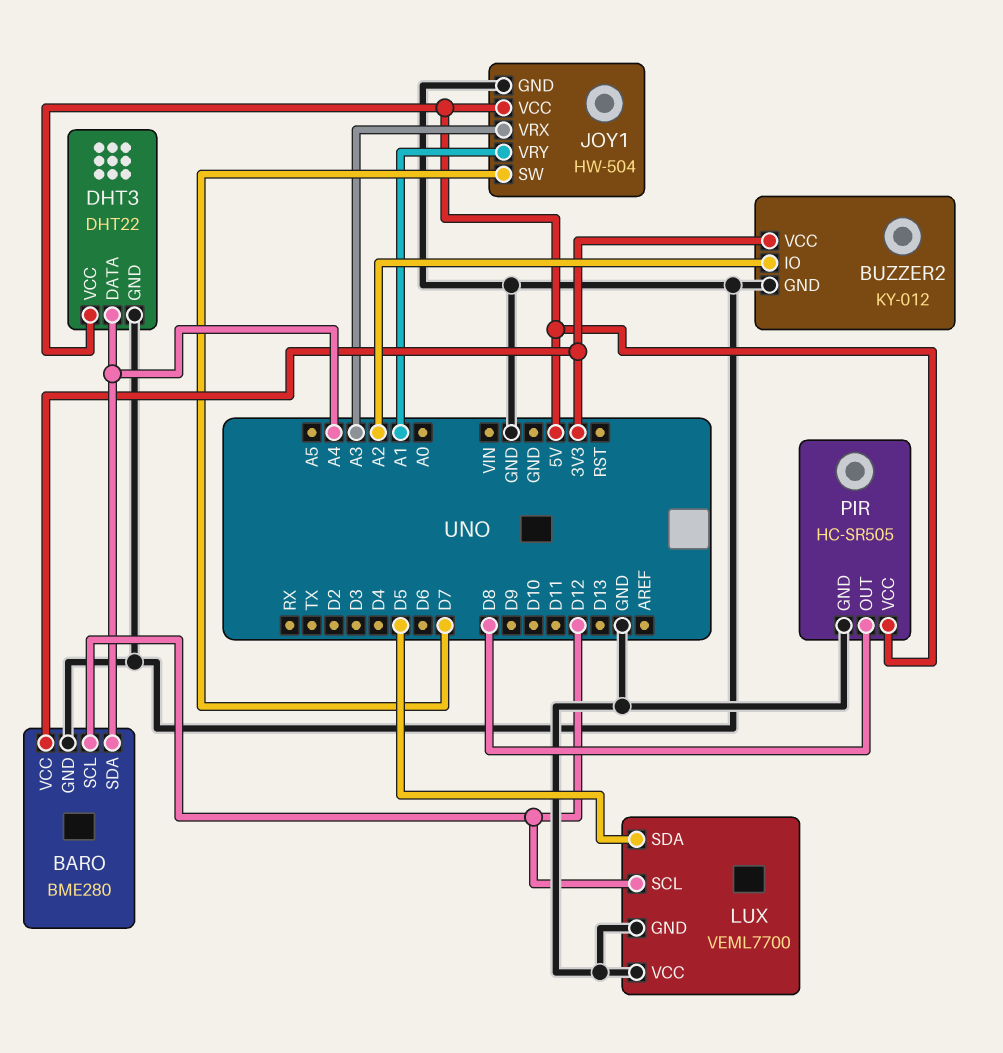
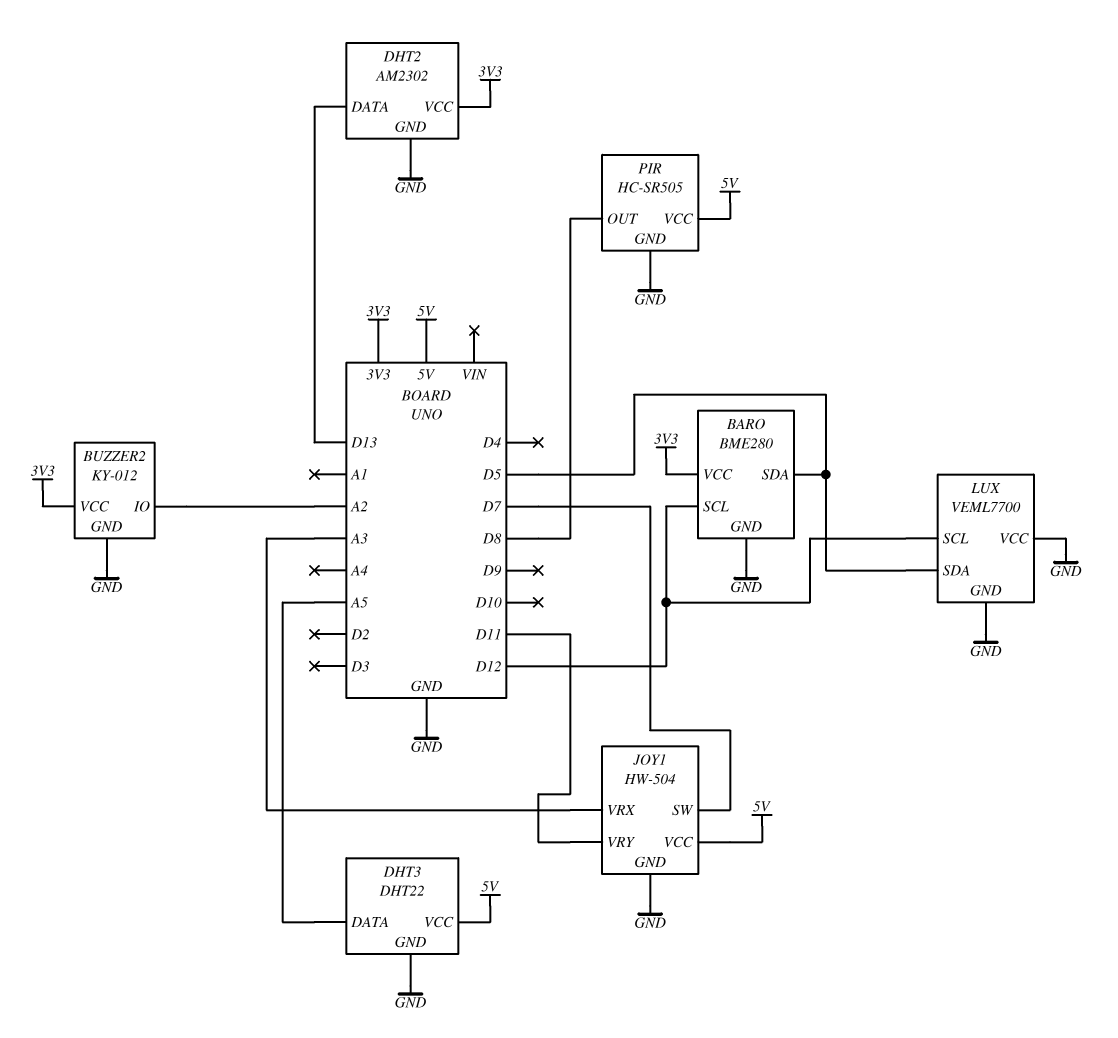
BARO pin SDA: A4 -> D5
DHT2: none -> AM2302
DHT2 pin DATA: none -> D13
DHT2 pin GND: none -> GND
DHT2 pin VCC: none -> 3V3
DHT3 pin DATA: A4 -> A5
JOY1 pin VRY: A1 -> D11

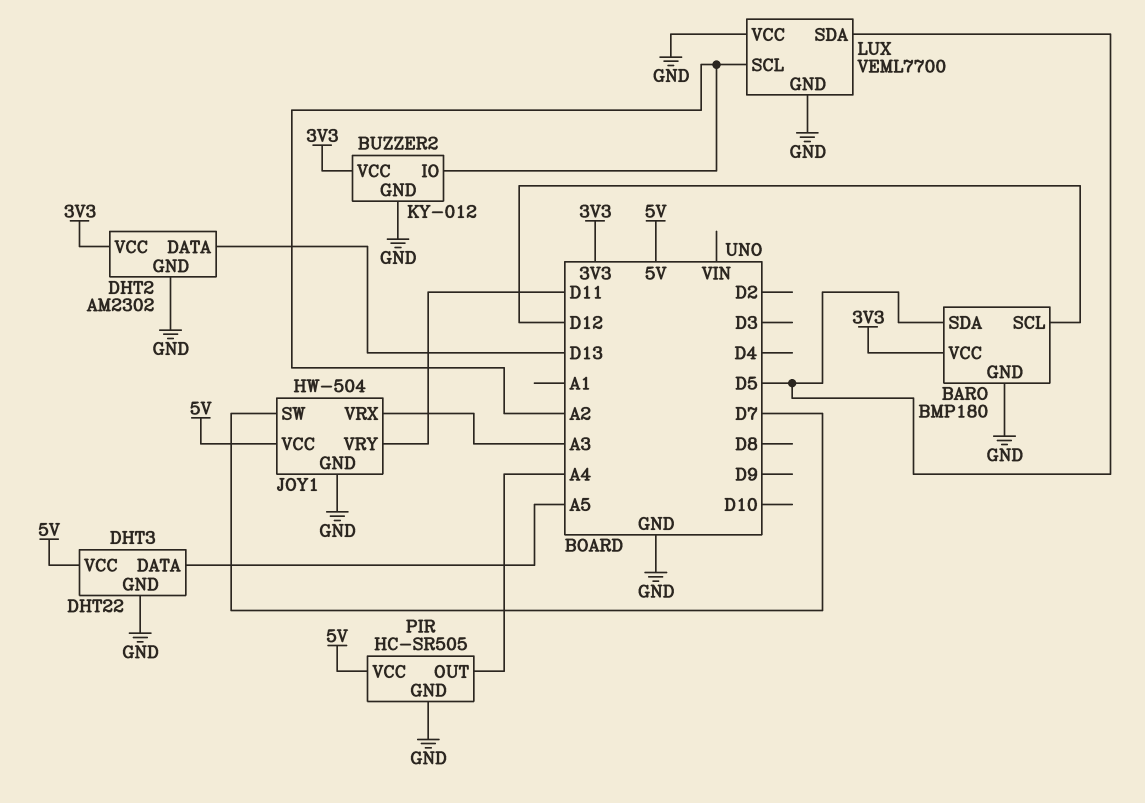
BARO: BME280 -> BMP180
LUX pin SCL: D12 -> A2
PIR pin OUT: D8 -> A4

